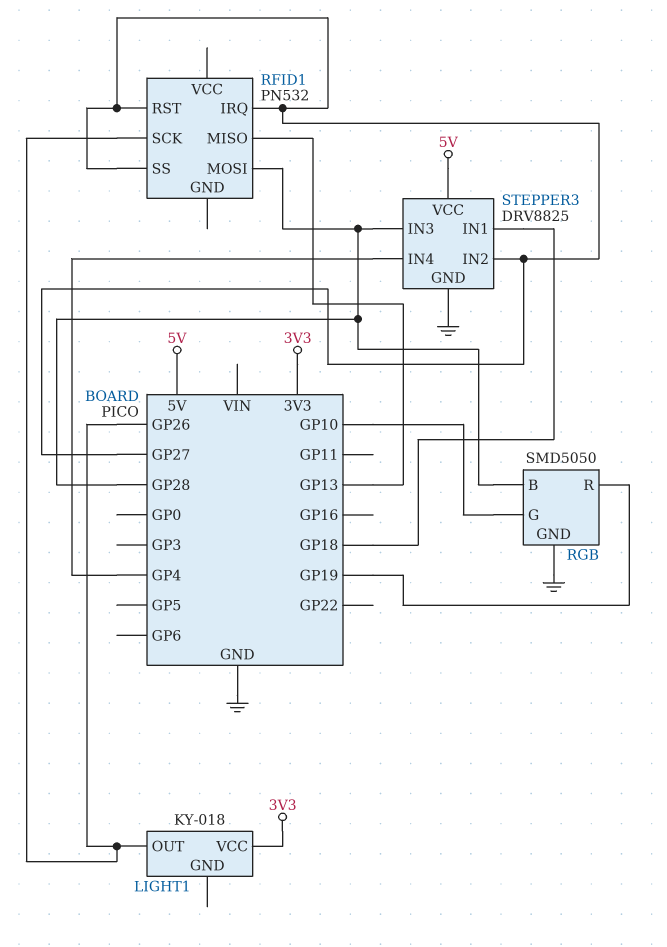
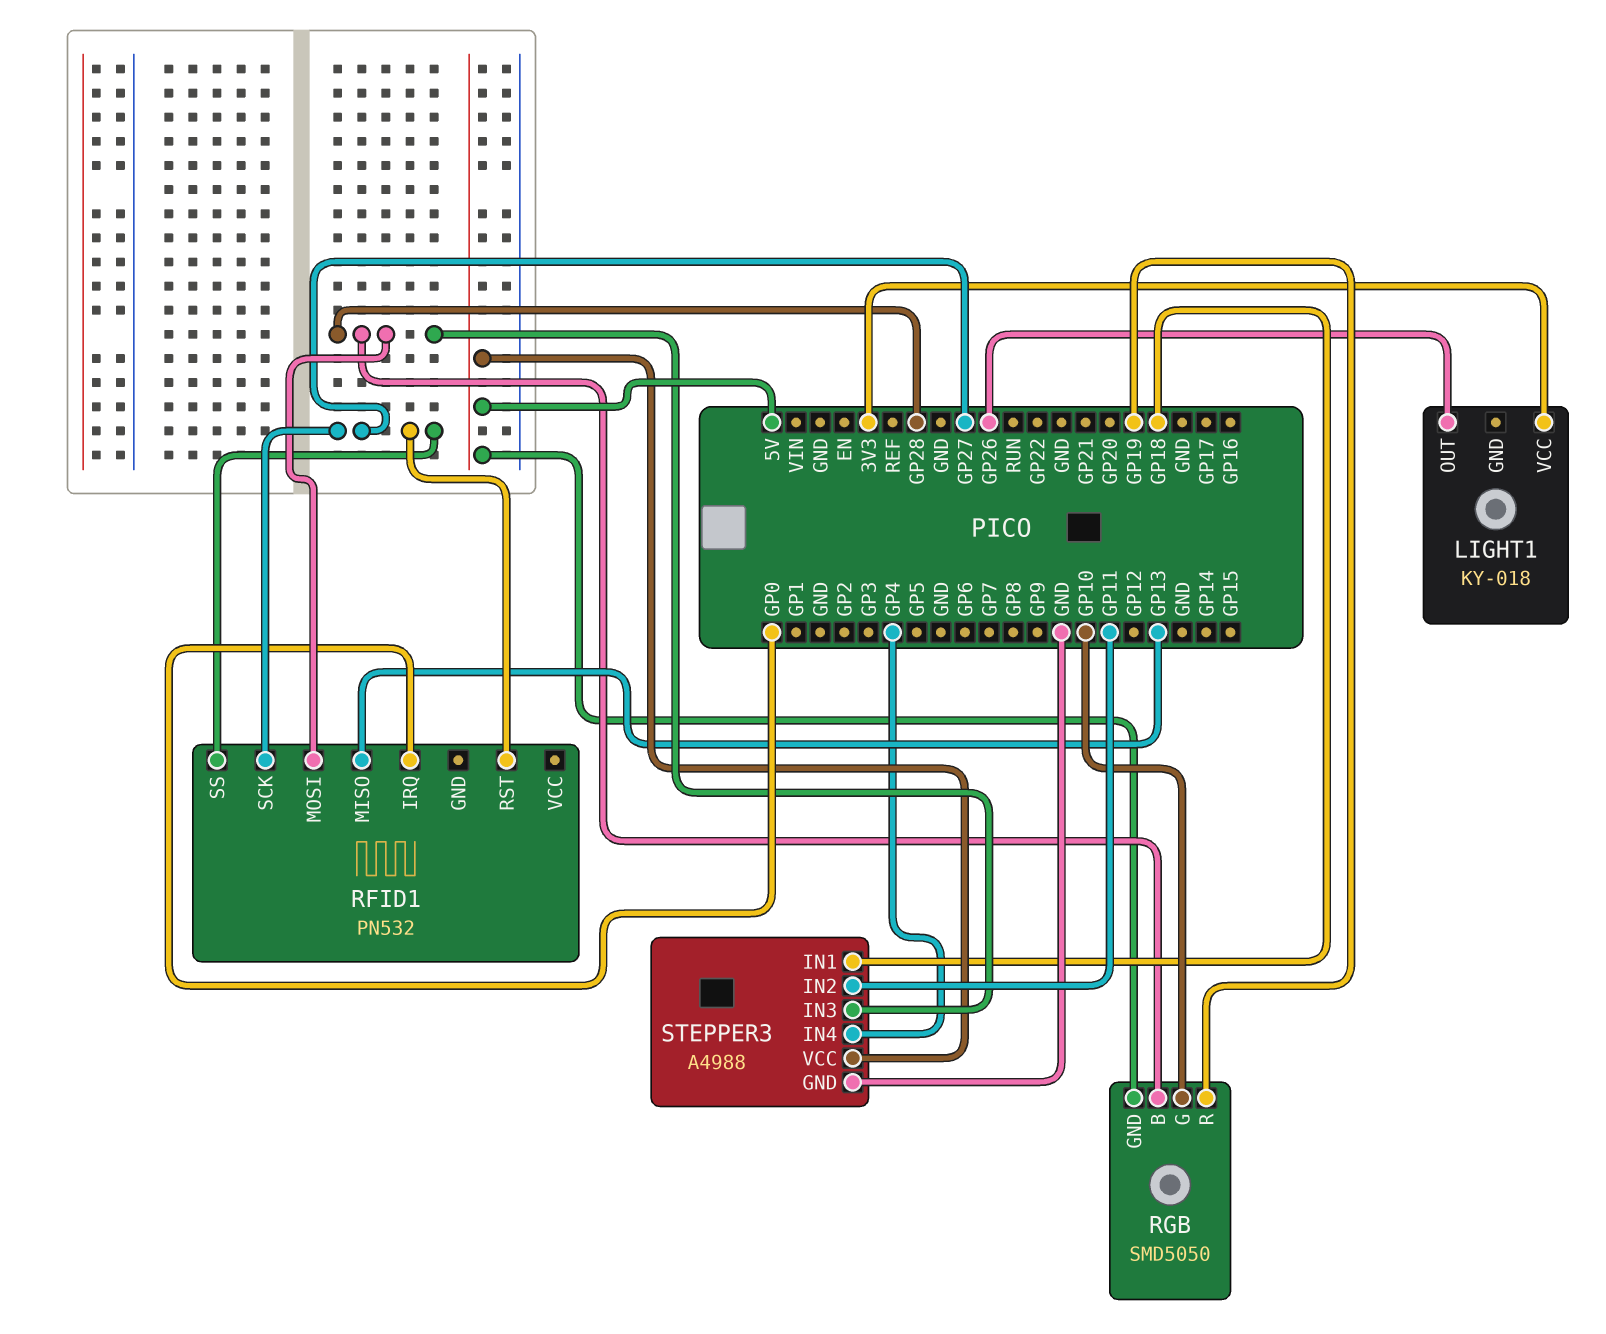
RFID1 pin IRQ: GP27 -> GP0
RFID1 pin SCK: GP26 -> GP27
RGB pin GND: GND -> 5V
STEPPER3: DRV8825 -> A4988
STEPPER3 pin IN2: GP27 -> GP11

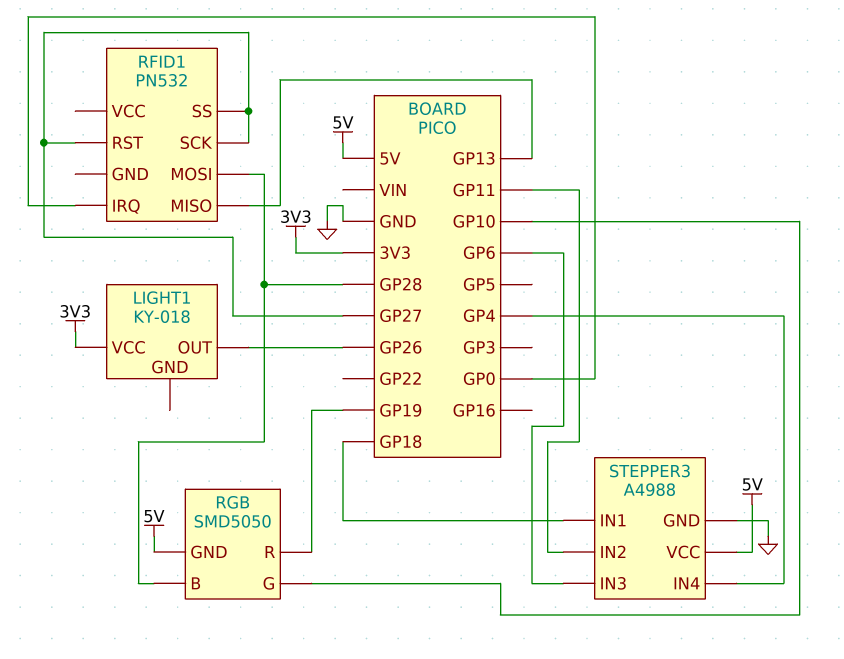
STEPPER3 pin IN3: GP28 -> GP6

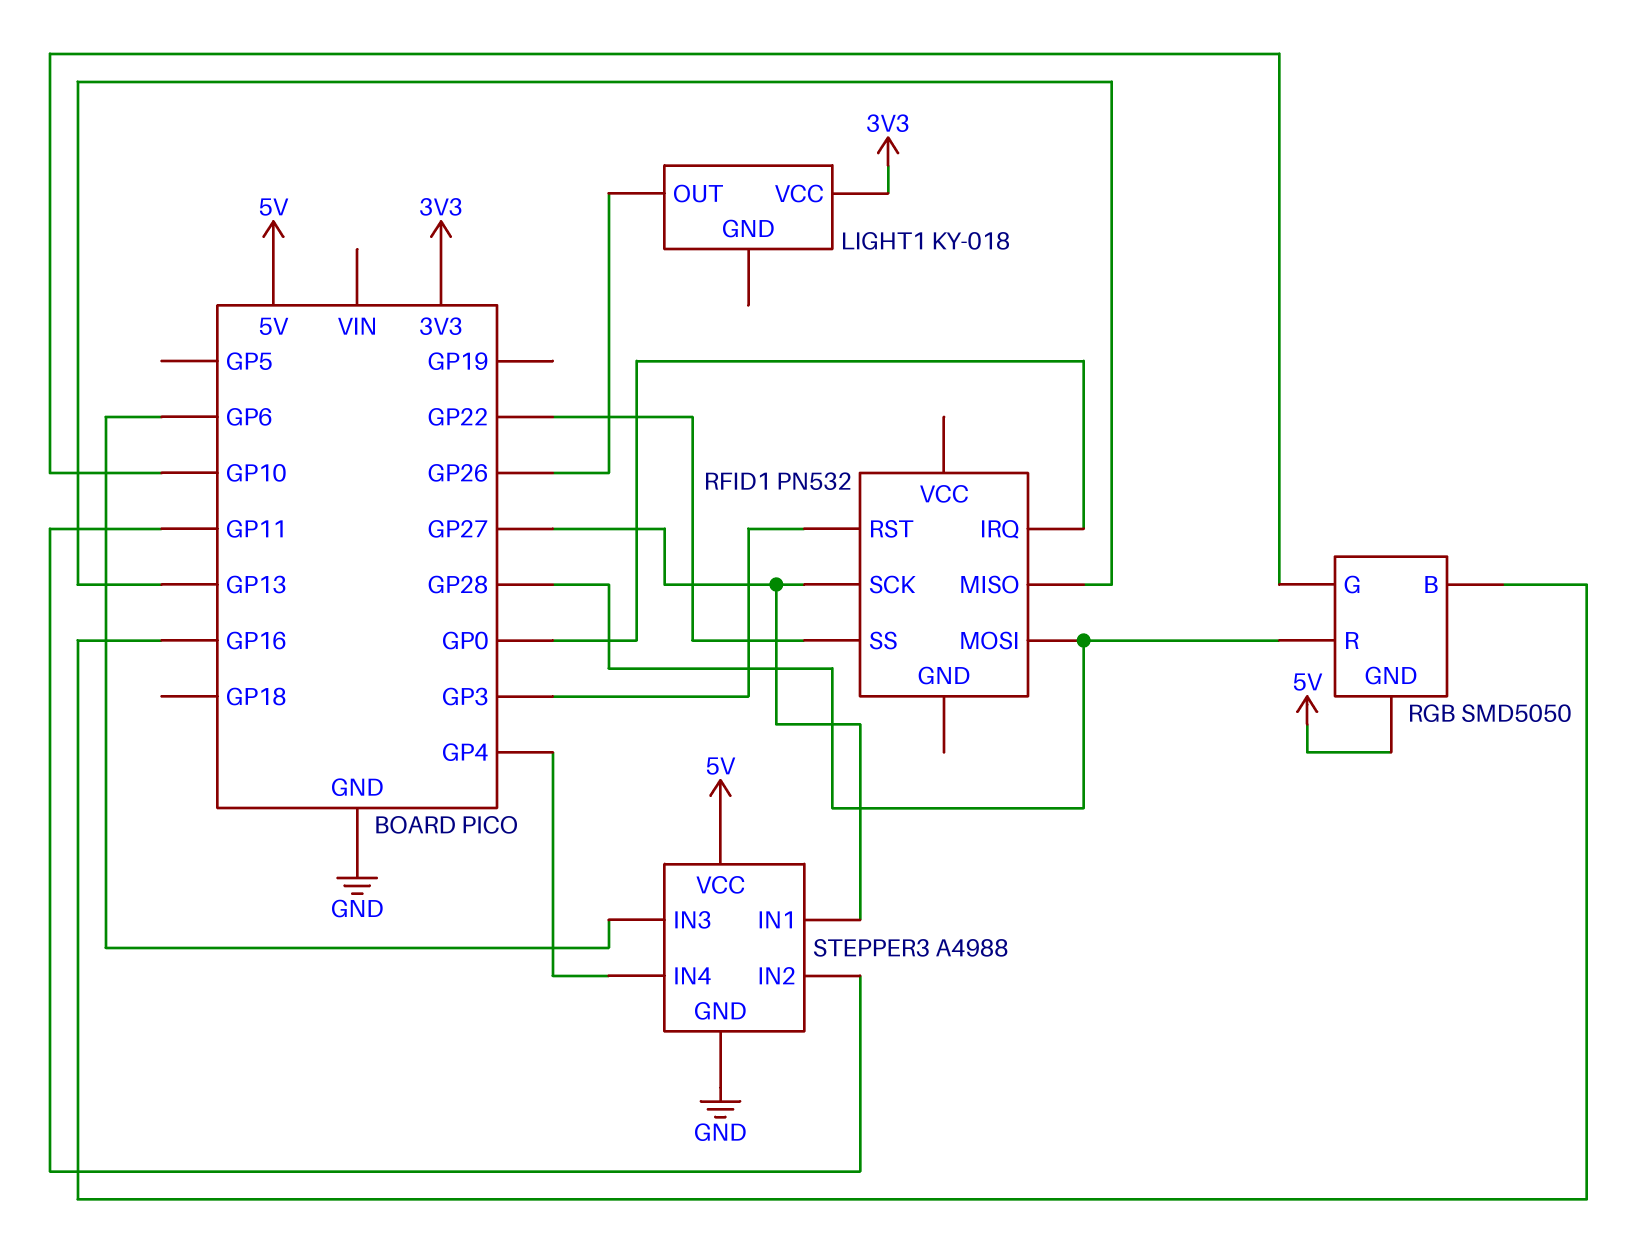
RFID1 pin RST: GP27 -> GP3
RFID1 pin SS: GP27 -> GP22
RGB pin B: GP28 -> GP16
RGB pin R: GP19 -> GP28
STEPPER3 pin IN1: GP18 -> GP27

